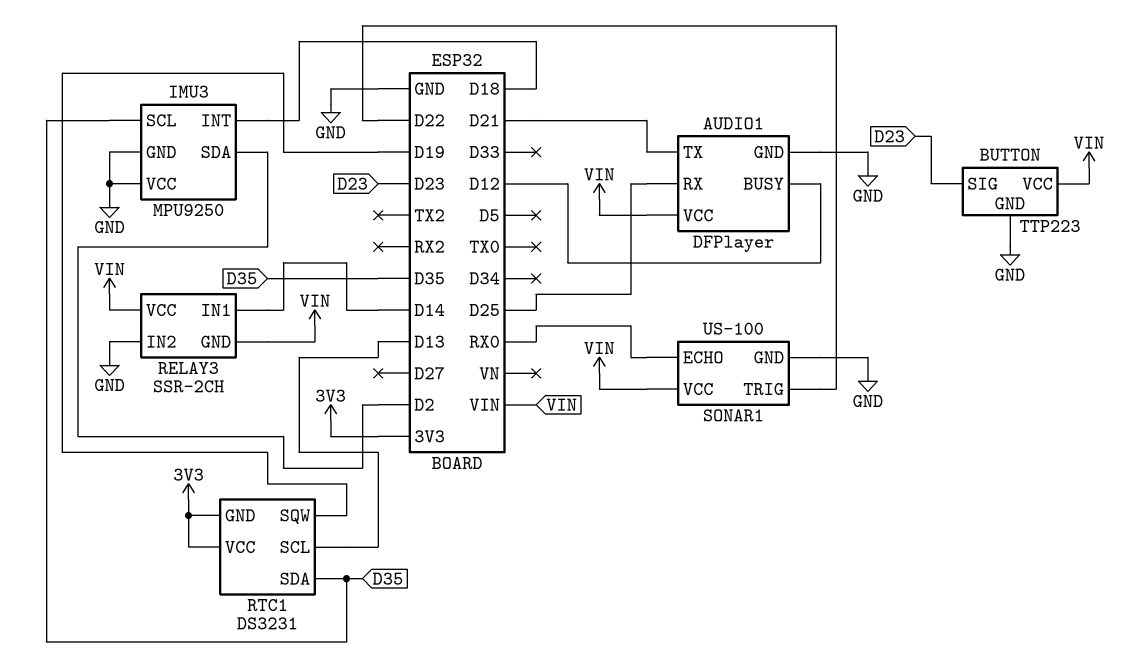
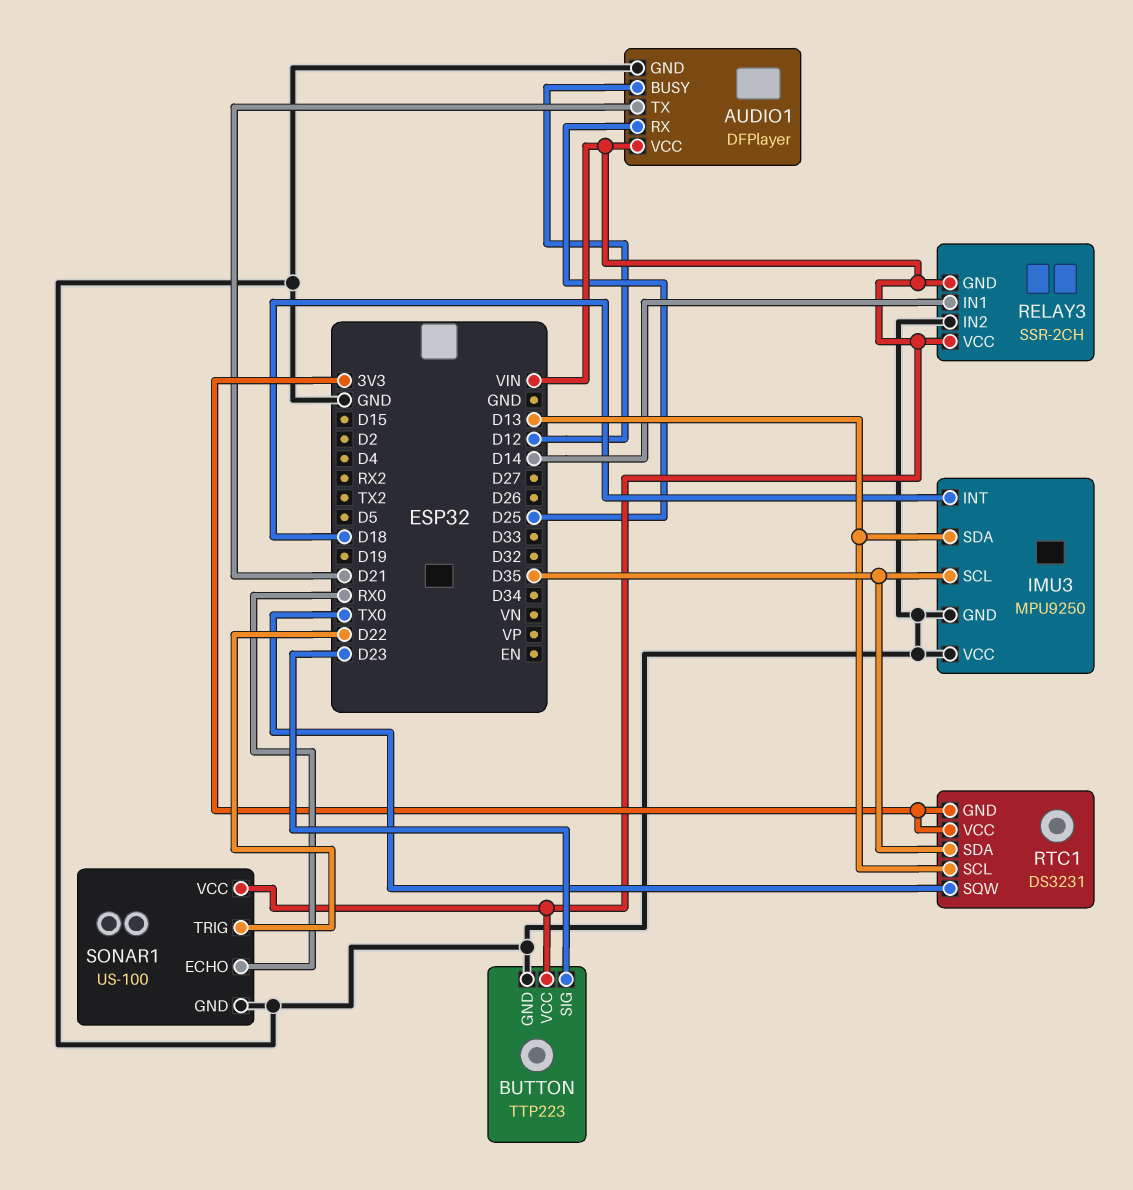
IMU3 pin SDA: D2 -> D13
RTC1 pin SQW: D19 -> TX0

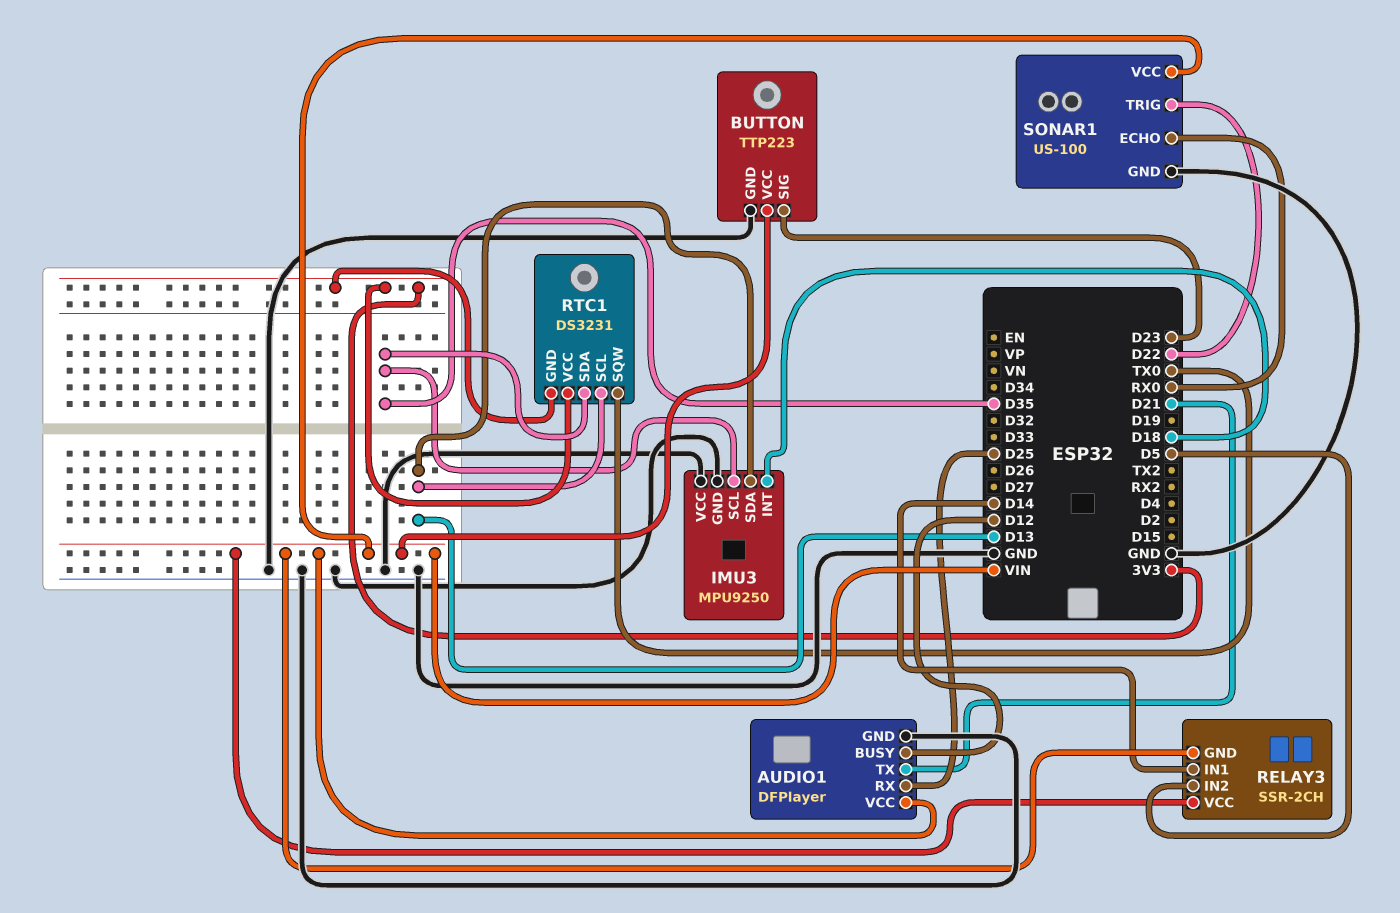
RELAY3 pin IN2: GND -> D5

